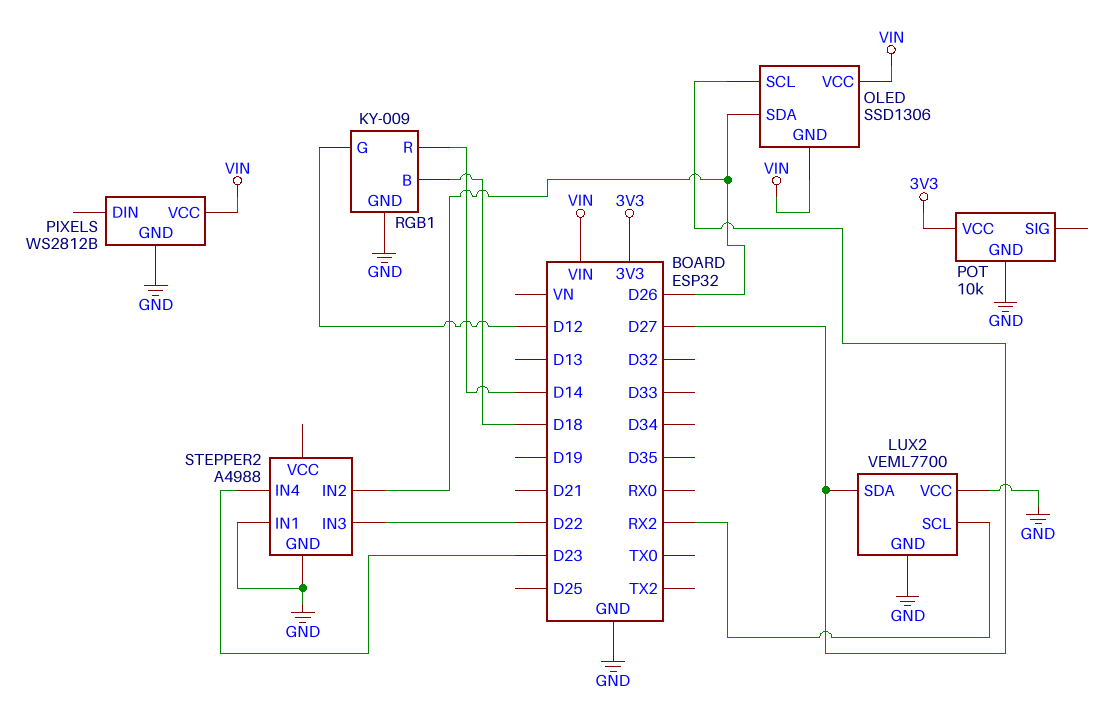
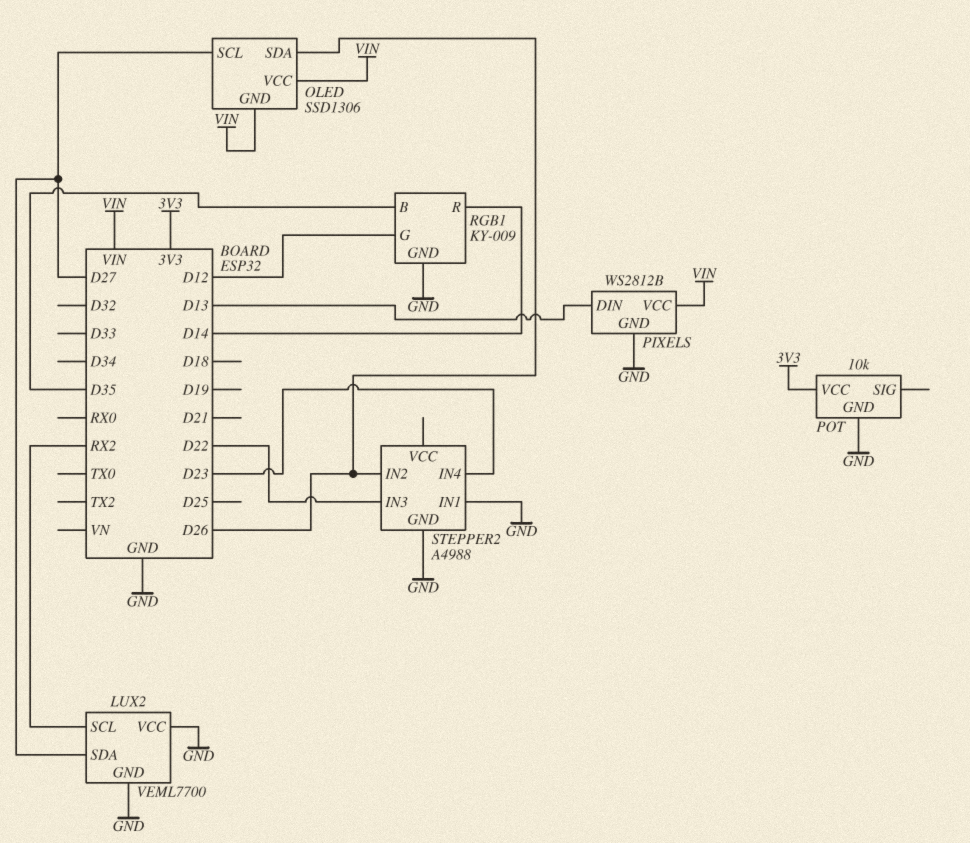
PIXELS pin DIN: none -> D13
RGB1 pin B: D18 -> D35

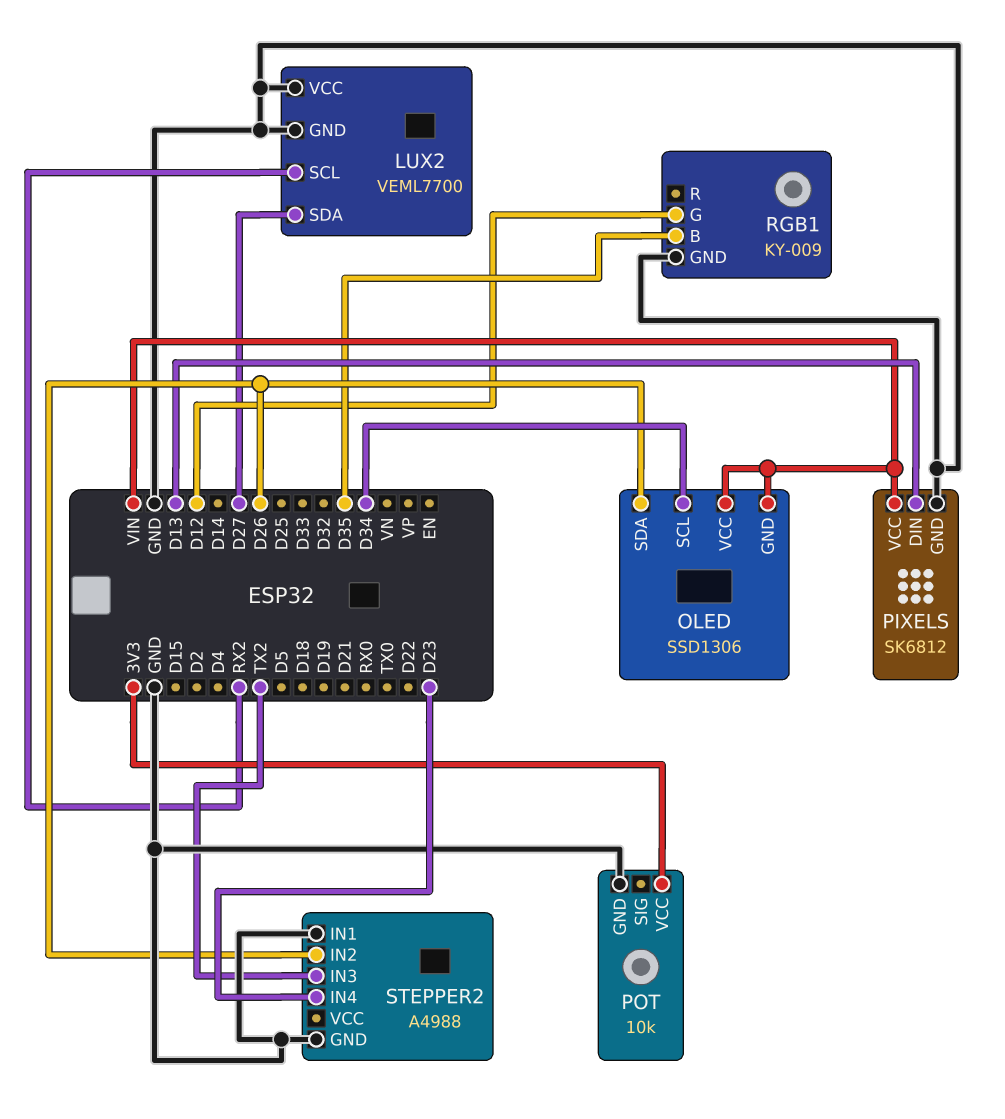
OLED pin SCL: D27 -> D34
PIXELS: WS2812B -> SK6812
RGB1 pin R: D14 -> none
STEPPER2 pin IN3: D22 -> TX2

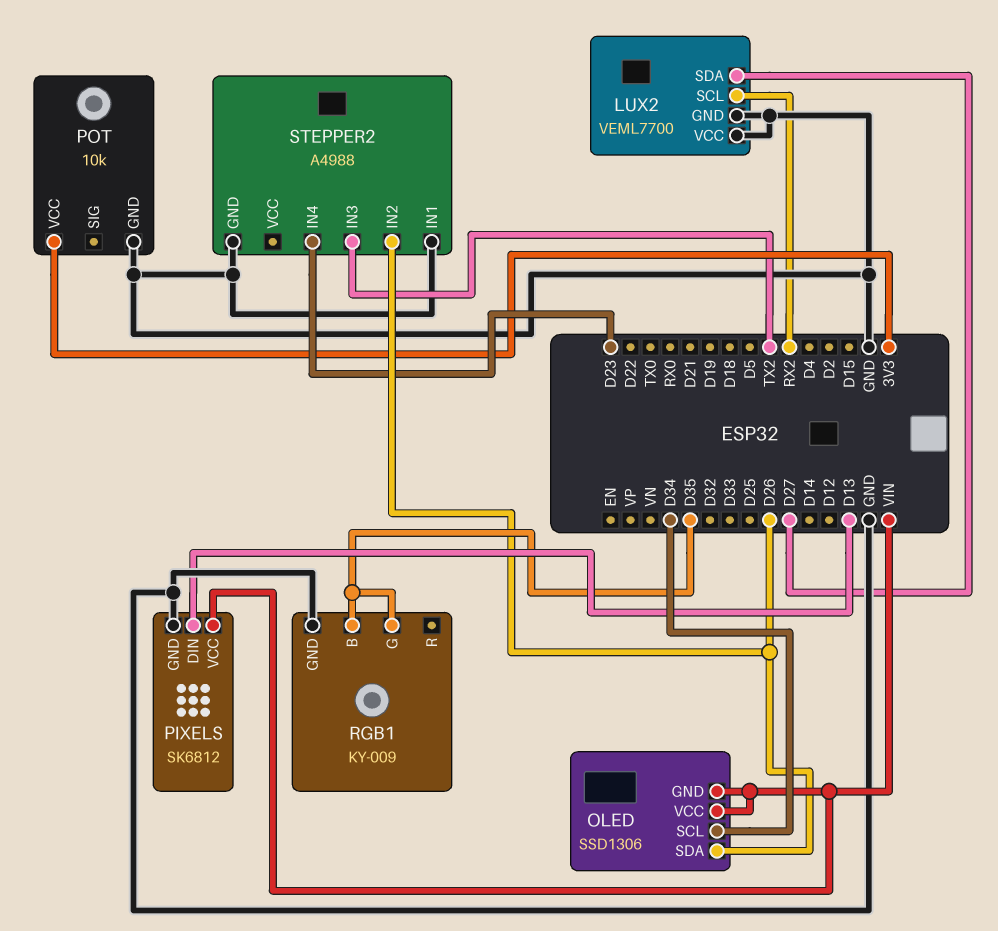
RGB1 pin G: D12 -> D35

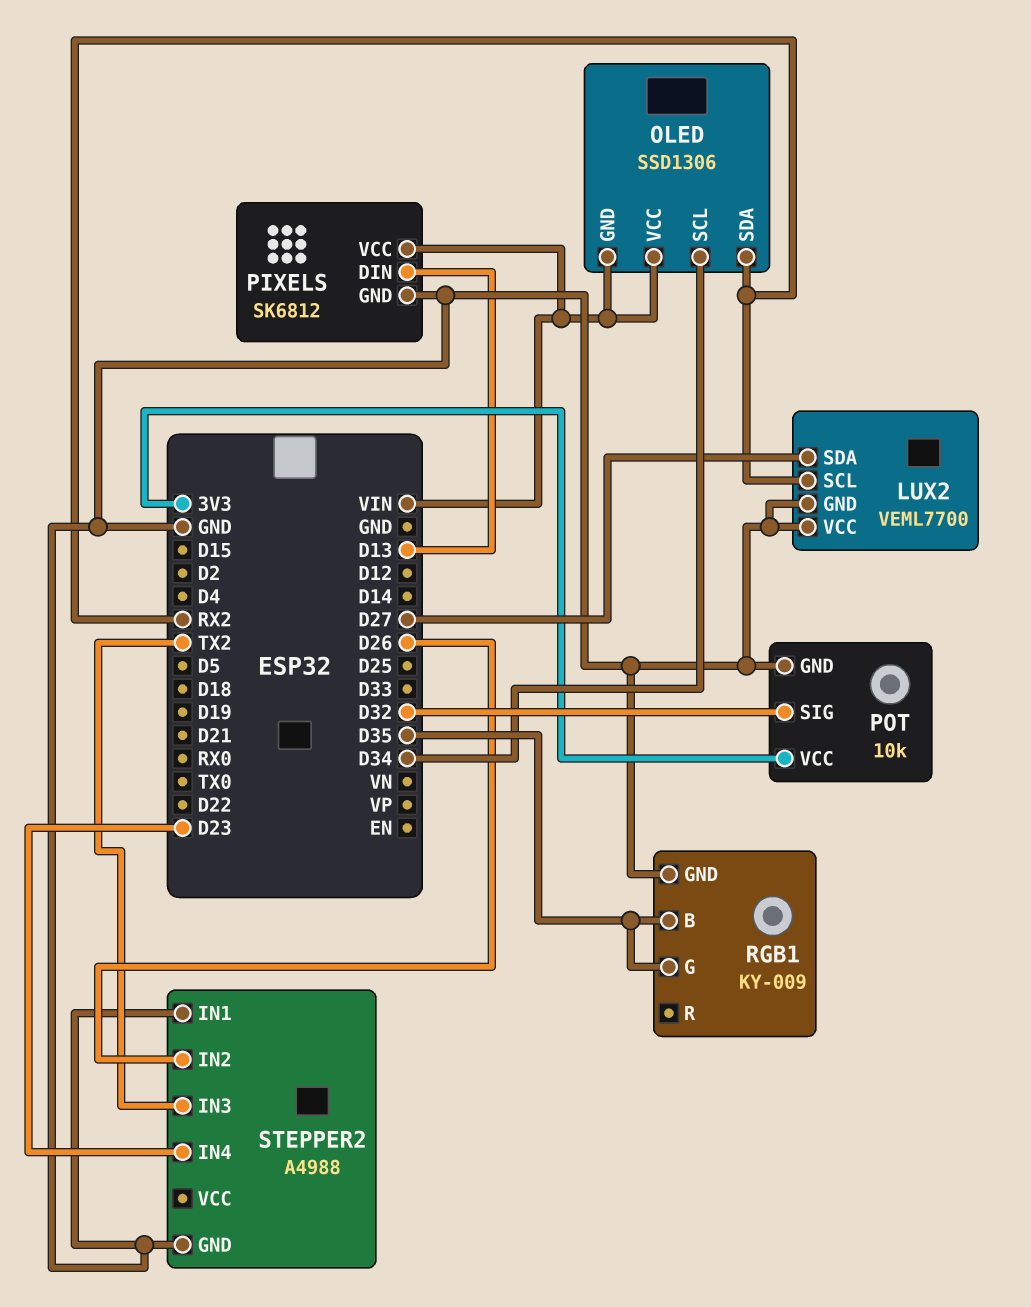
OLED pin SDA: D26 -> RX2
POT pin SIG: none -> D32

